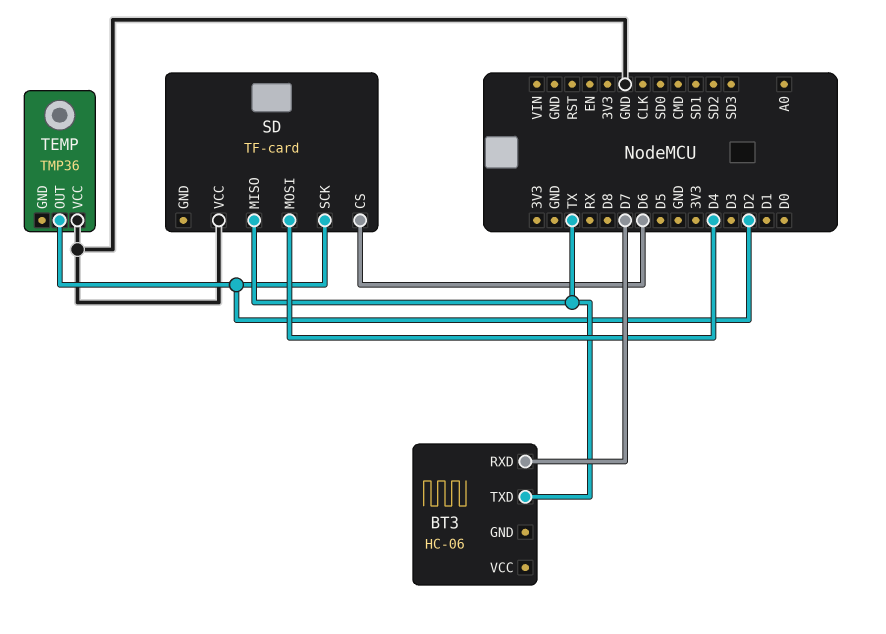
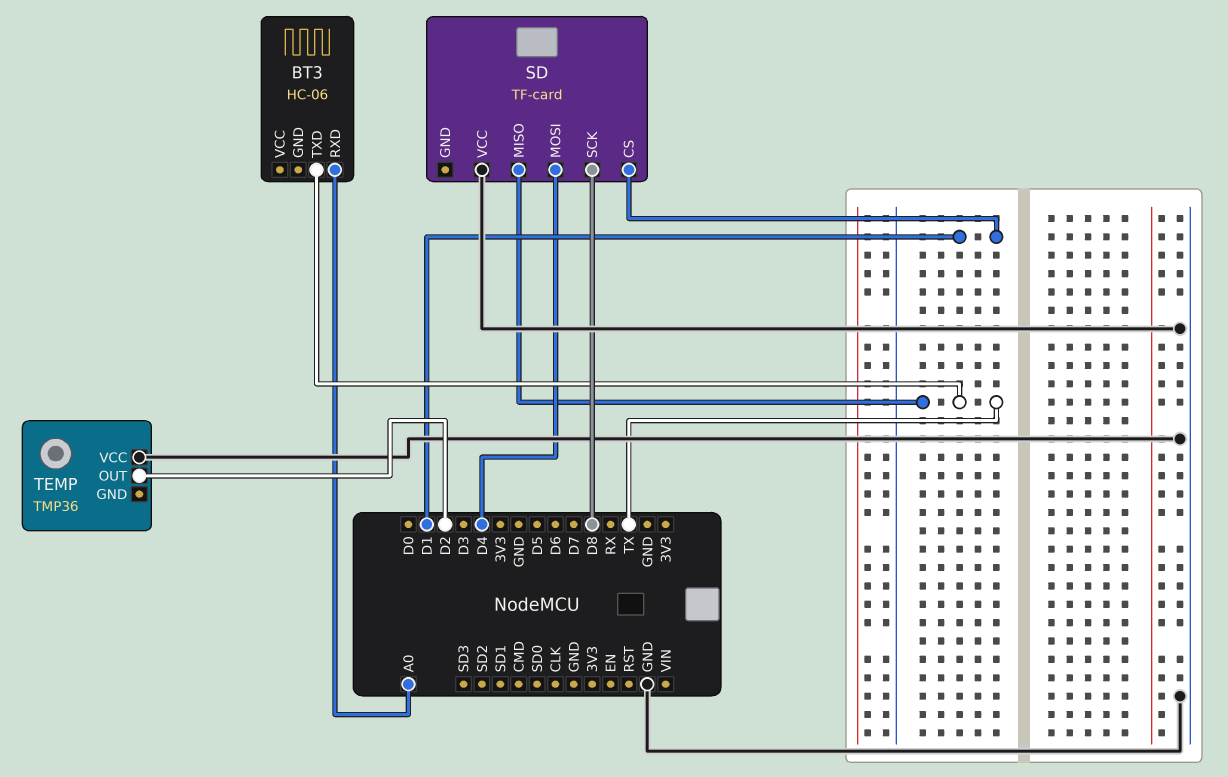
BT3 pin RXD: D7 -> A0
SD pin CS: D6 -> D1
SD pin SCK: D2 -> D8

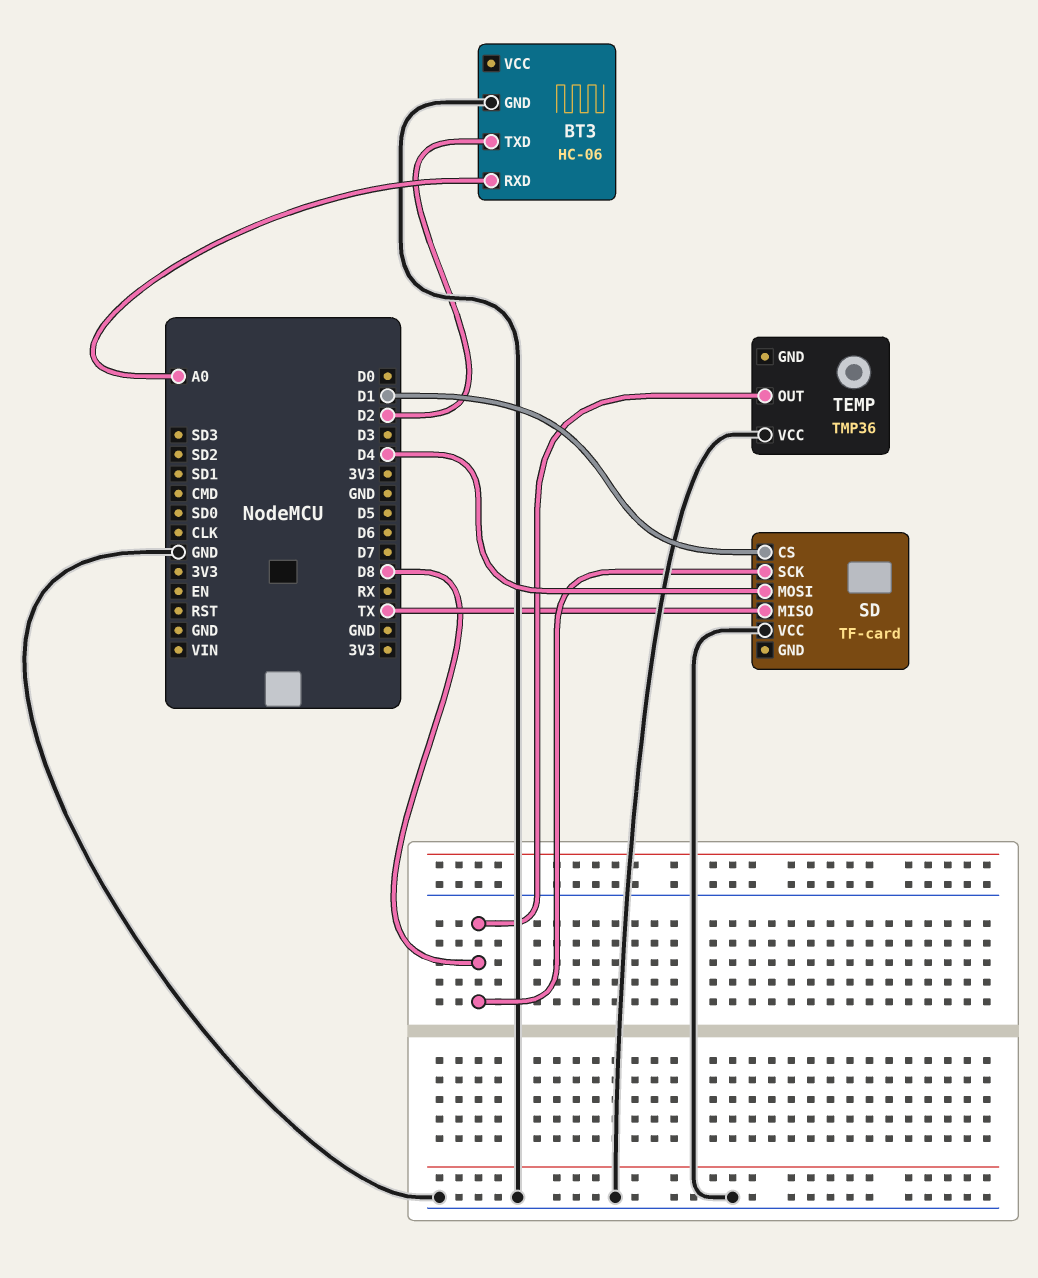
BT3 pin GND: none -> GND
BT3 pin TXD: TX -> D2
TEMP pin OUT: D2 -> D8

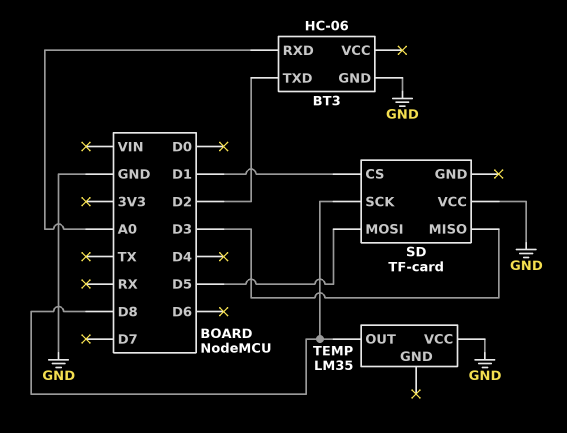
SD pin MISO: TX -> D3
SD pin MOSI: D4 -> D5
TEMP: TMP36 -> LM35

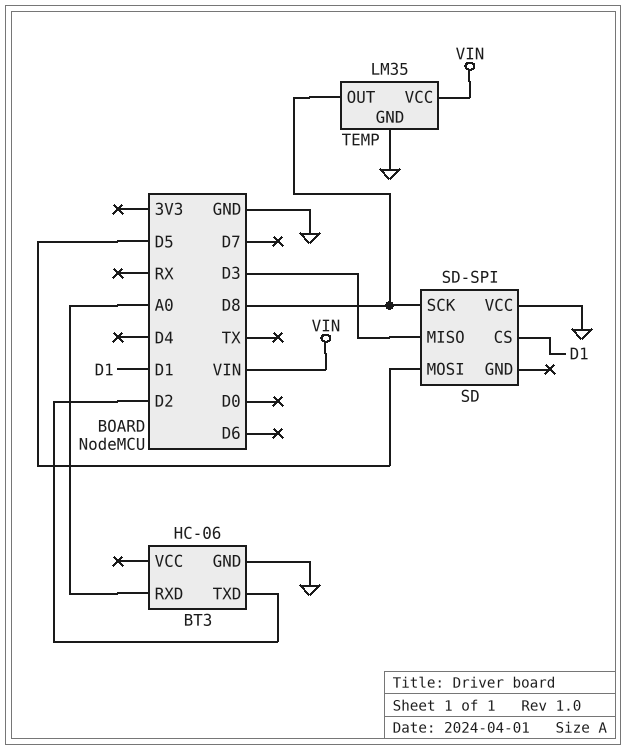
SD: TF-card -> SD-SPI
TEMP pin GND: none -> GND
TEMP pin VCC: GND -> VIN

